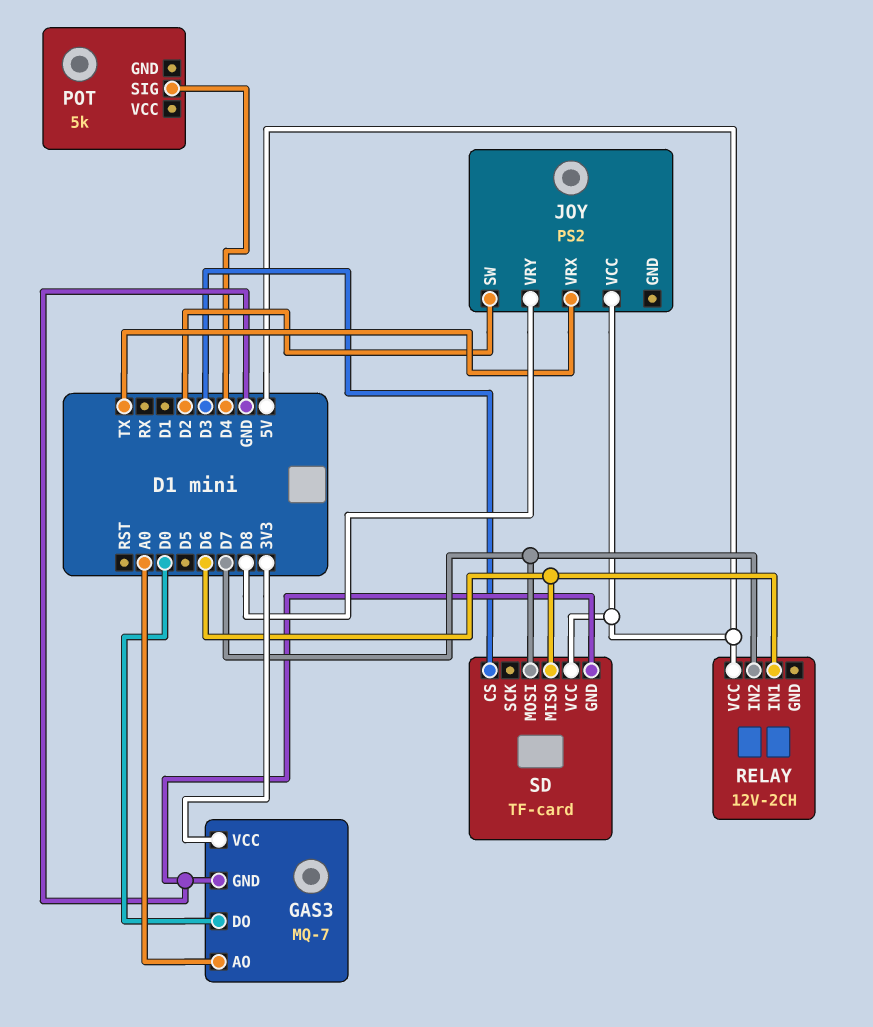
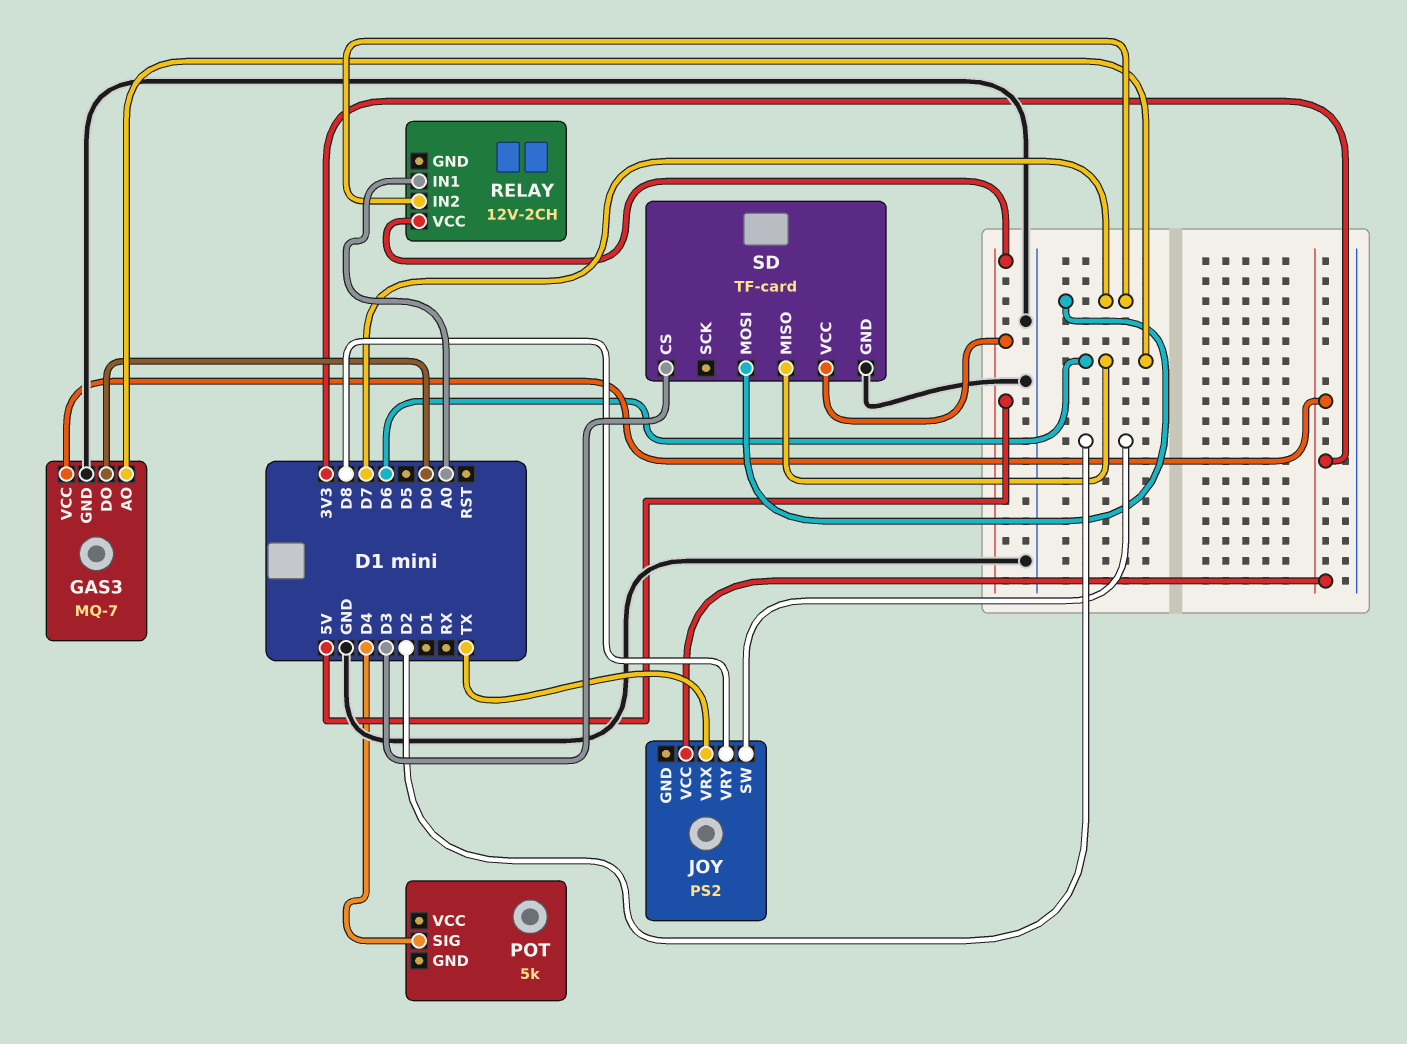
GAS3 pin AO: A0 -> D6
JOY pin VCC: 5V -> 3V3
RELAY pin IN1: D6 -> A0

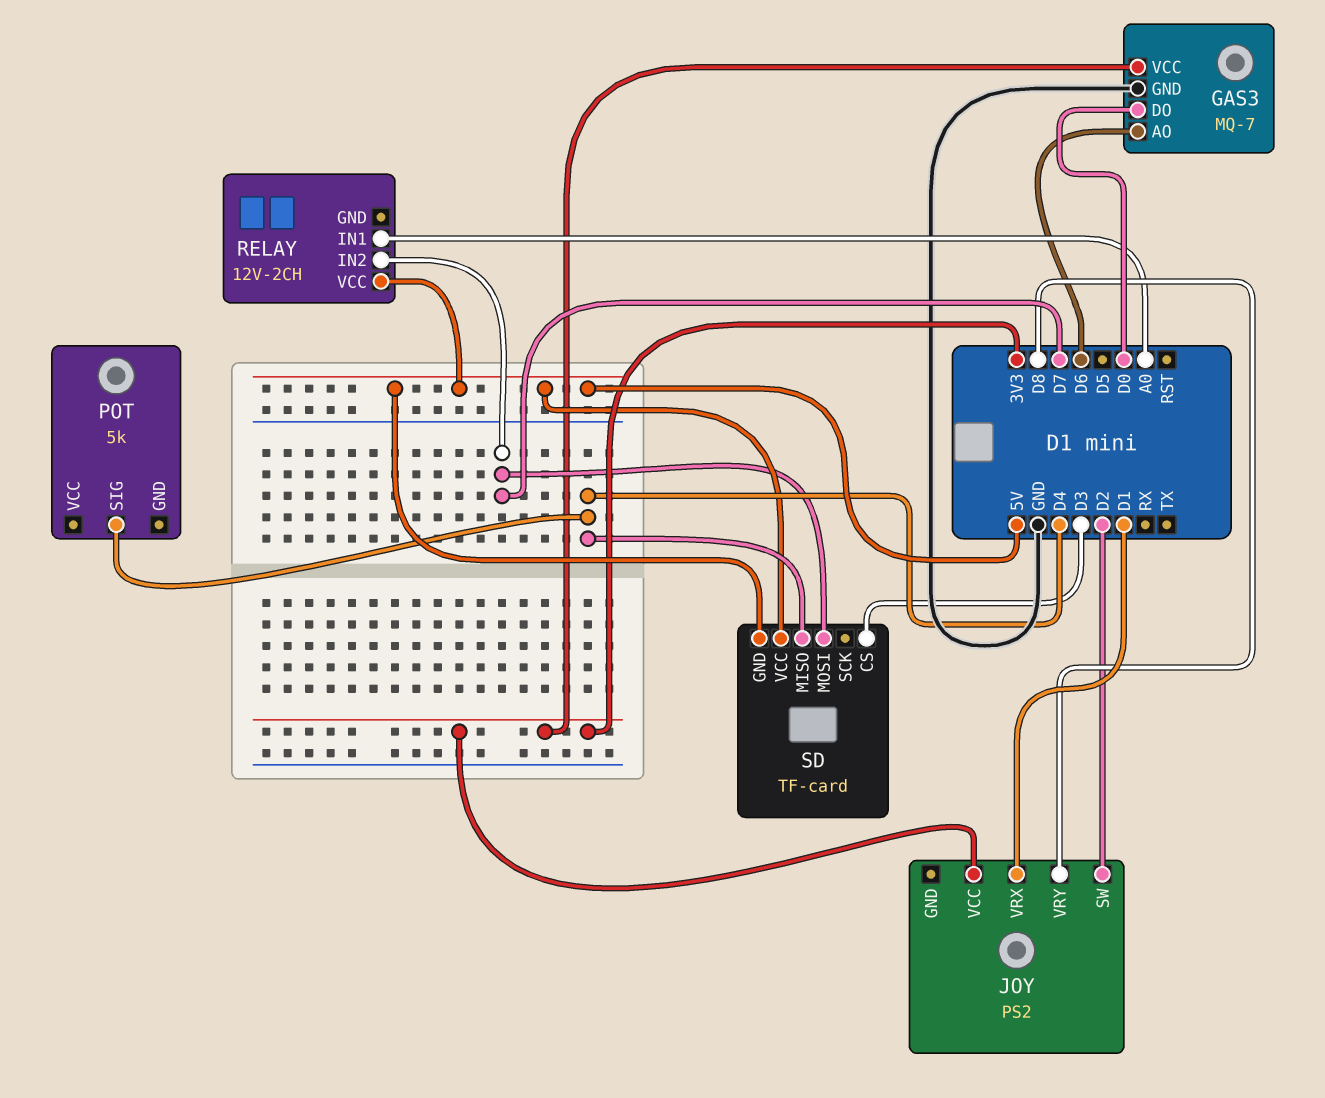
JOY pin VRX: TX -> D1
SD pin GND: GND -> 5V
SD pin MISO: D6 -> D4

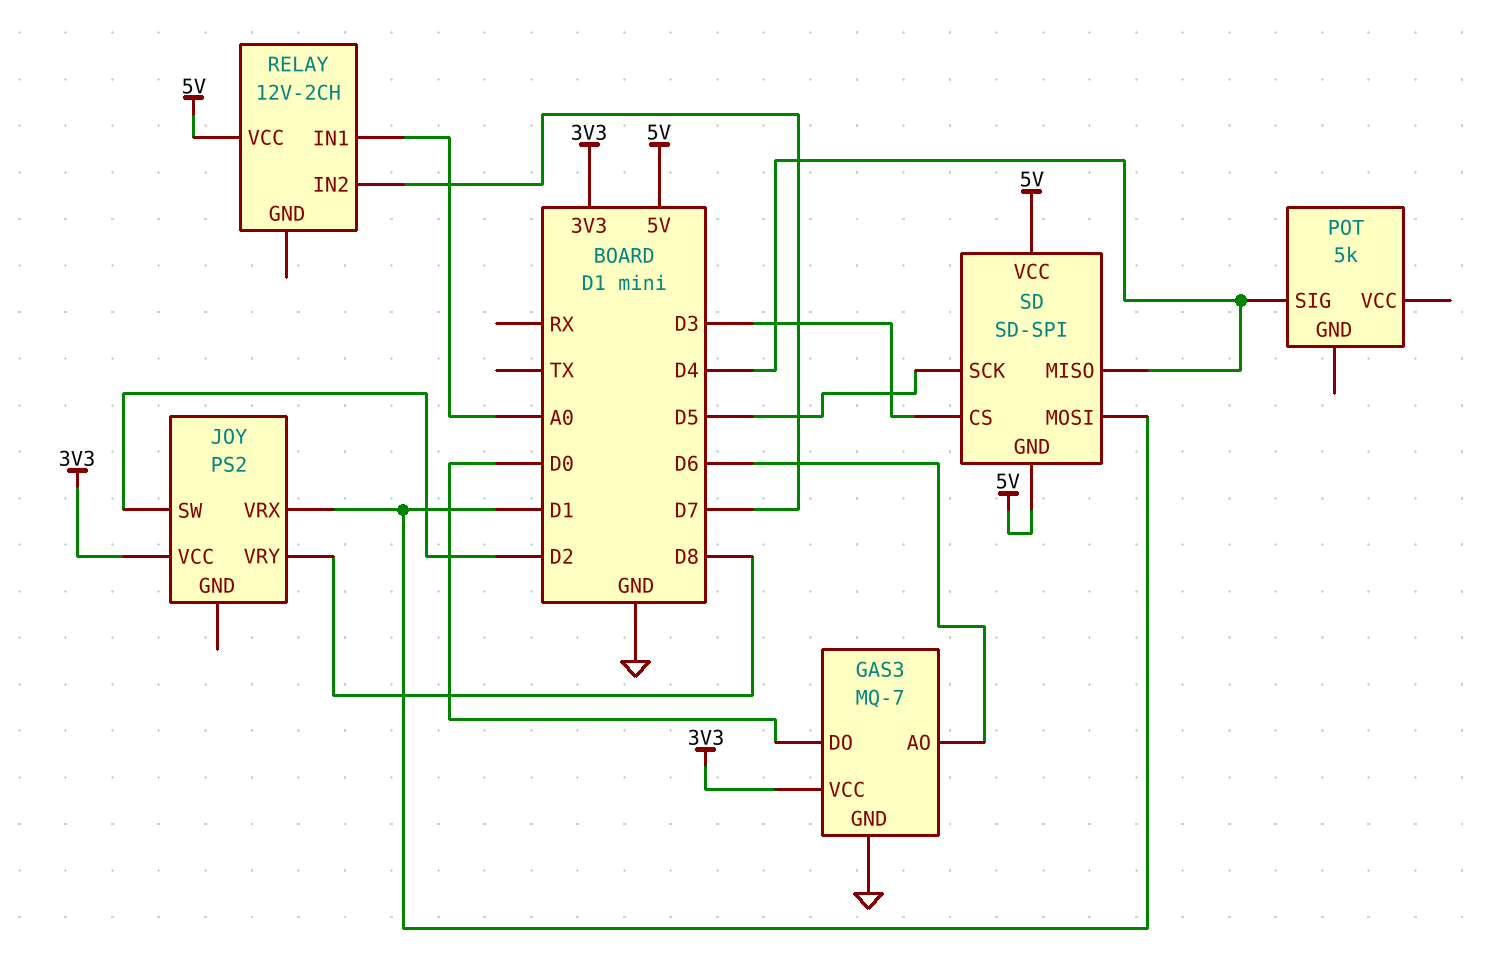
SD: TF-card -> SD-SPI
SD pin MOSI: D7 -> D1
SD pin SCK: none -> D5

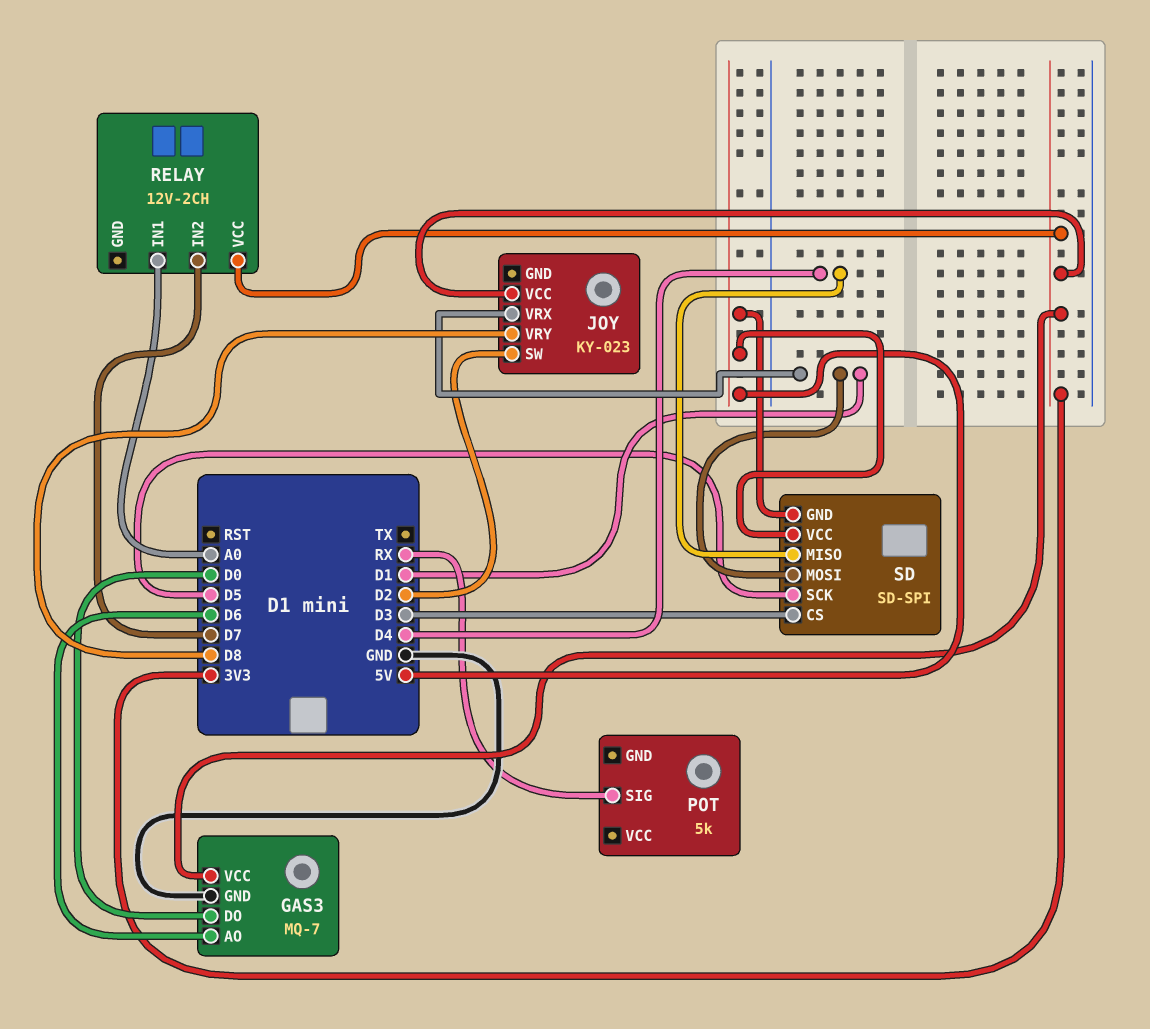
JOY: PS2 -> KY-023
POT pin SIG: D4 -> RX
RELAY pin VCC: 5V -> 3V3

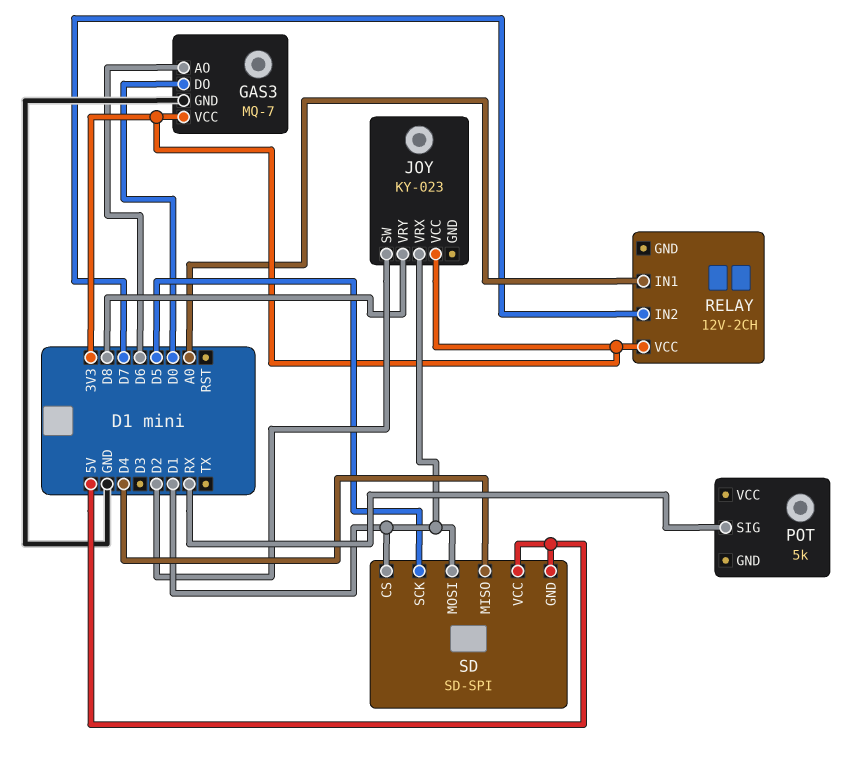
SD pin CS: D3 -> D1

